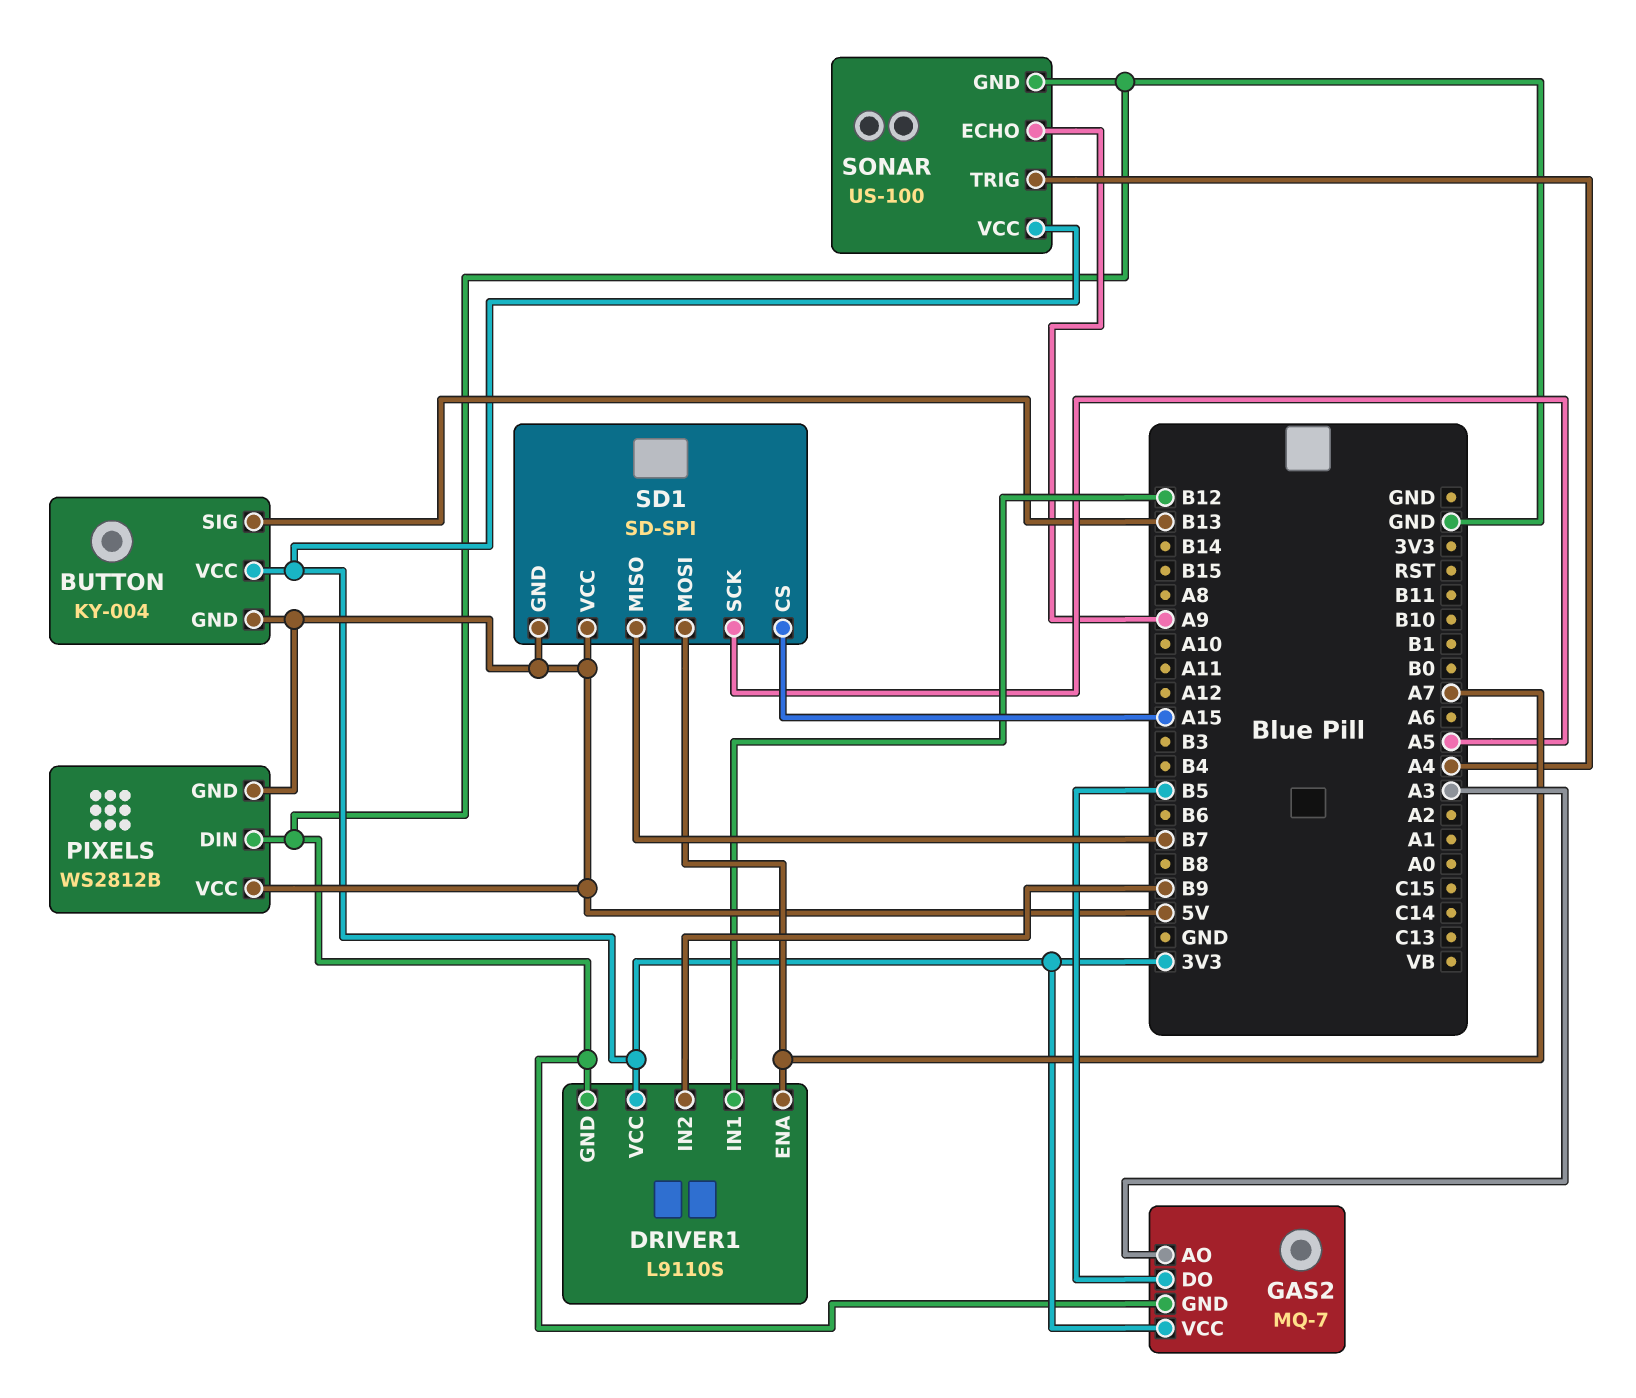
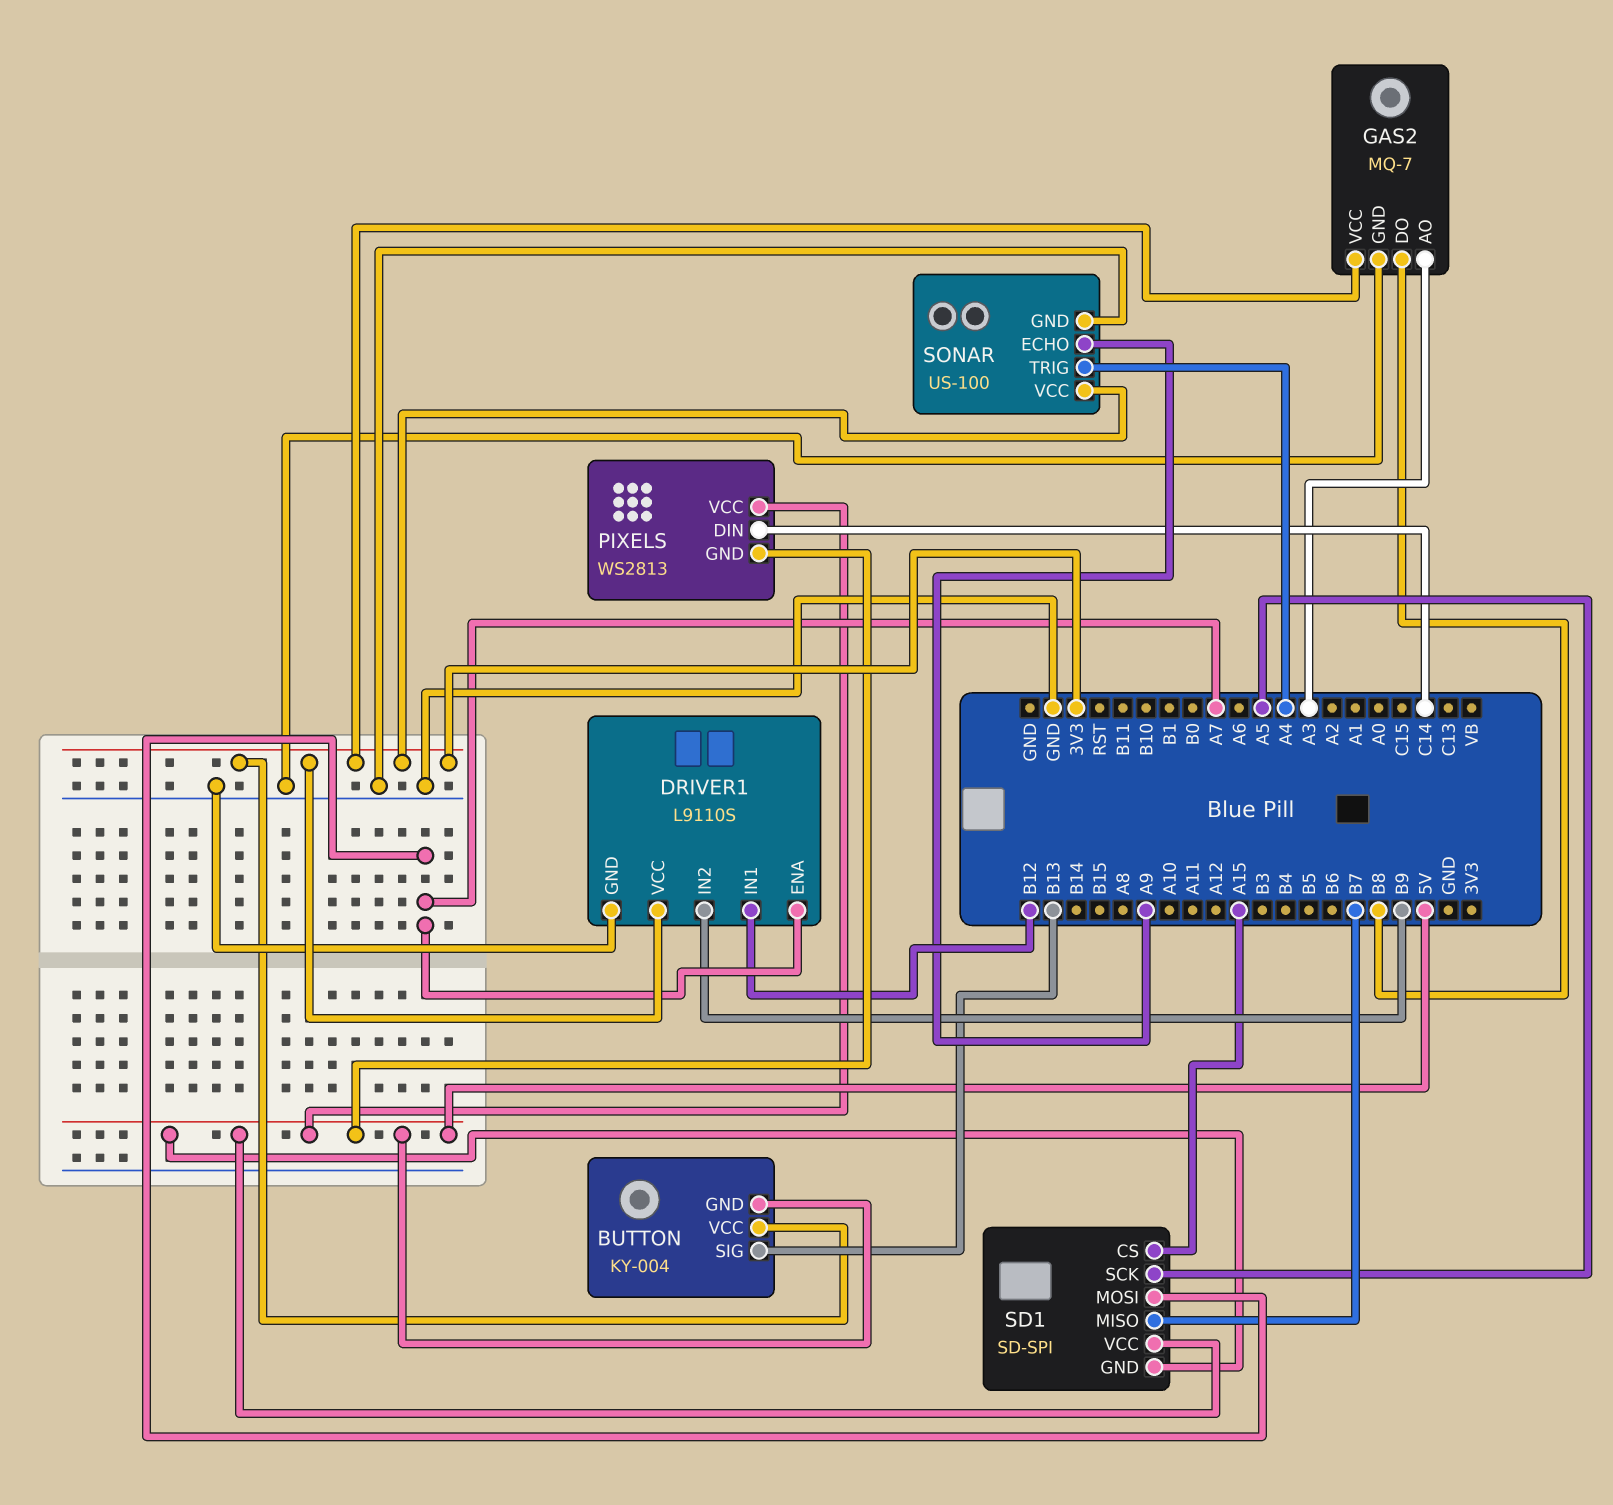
GAS2 pin DO: B5 -> B8
PIXELS: WS2812B -> WS2813
PIXELS pin DIN: GND -> C14

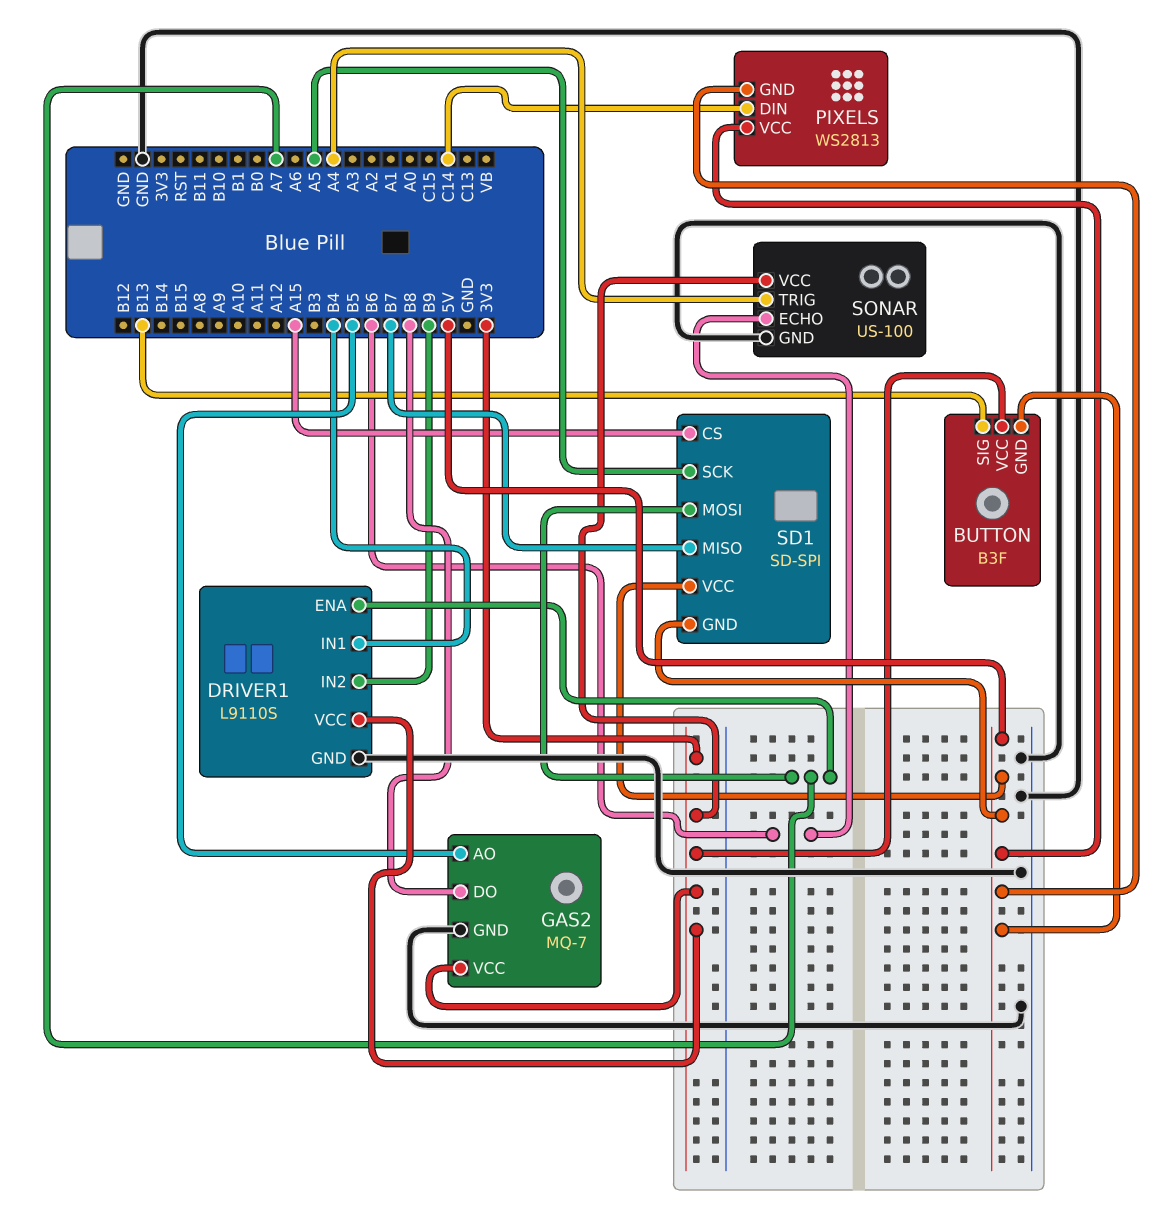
BUTTON: KY-004 -> B3F
DRIVER1 pin IN1: B12 -> B4
GAS2 pin AO: A3 -> B5
SONAR pin ECHO: A9 -> B6

